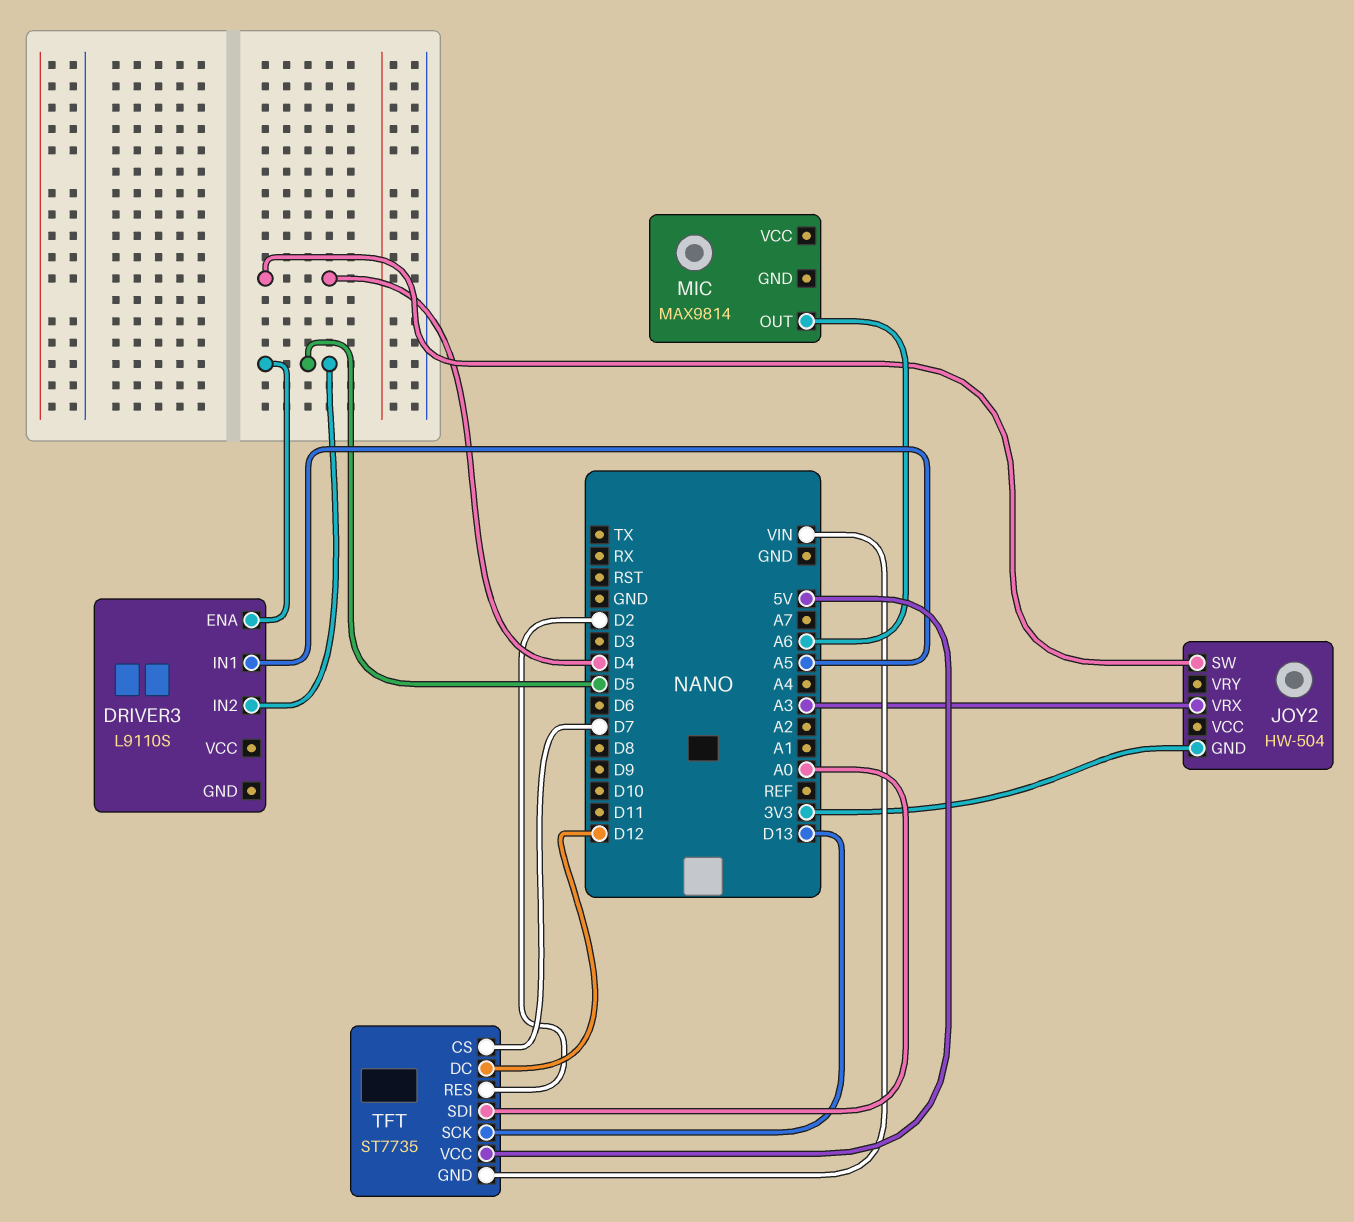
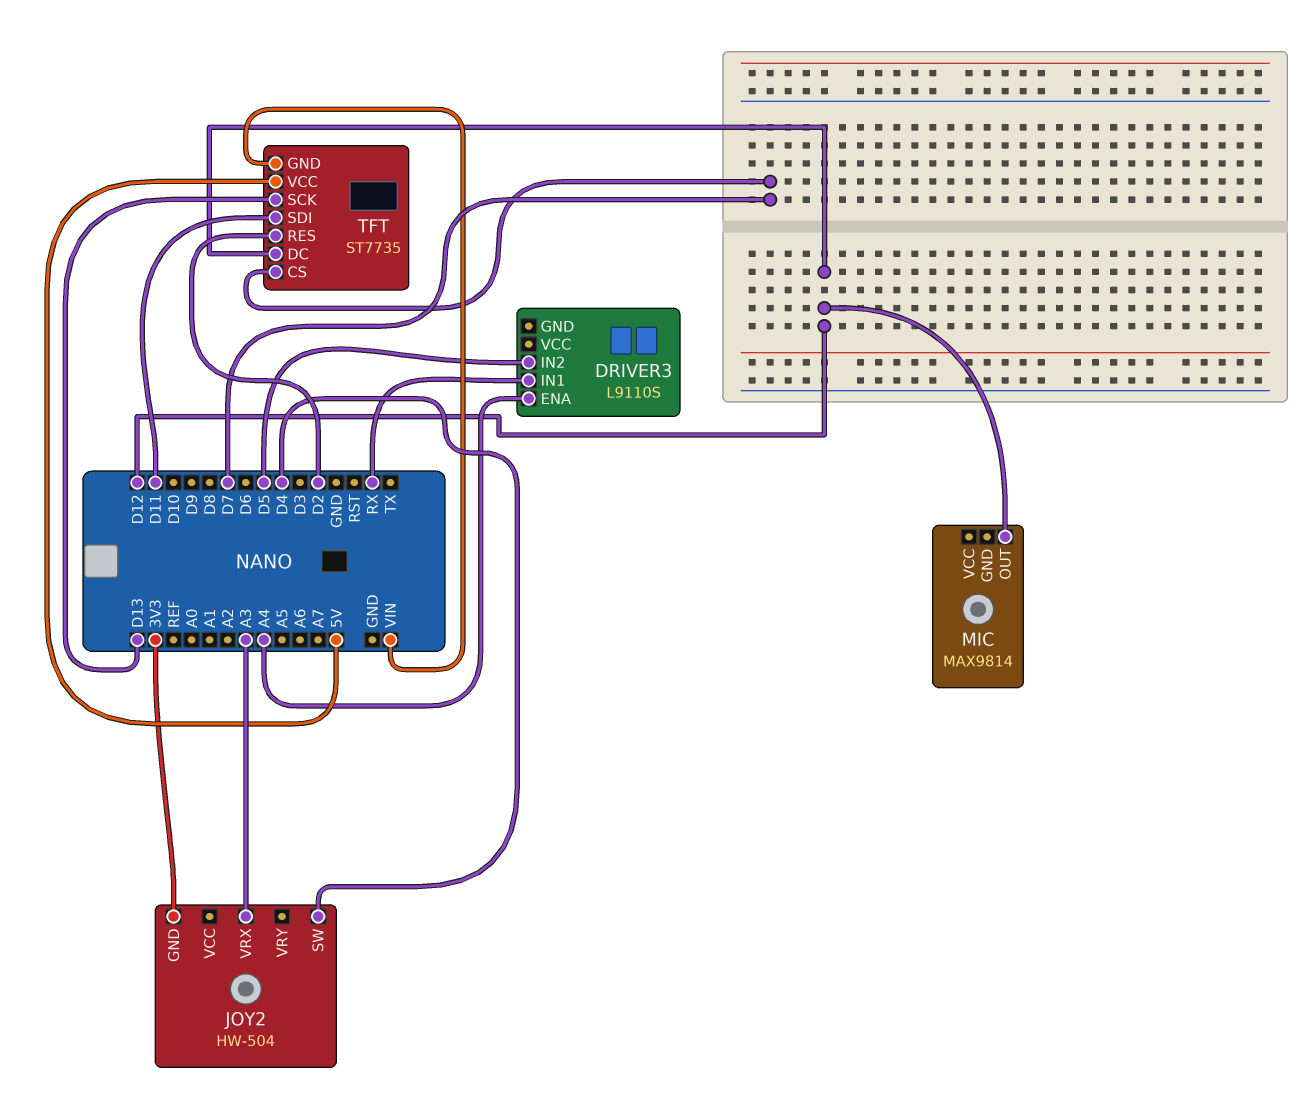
DRIVER3 pin ENA: D5 -> A4
DRIVER3 pin IN1: A5 -> RX
MIC pin OUT: A6 -> D12
TFT pin SDI: A0 -> D11

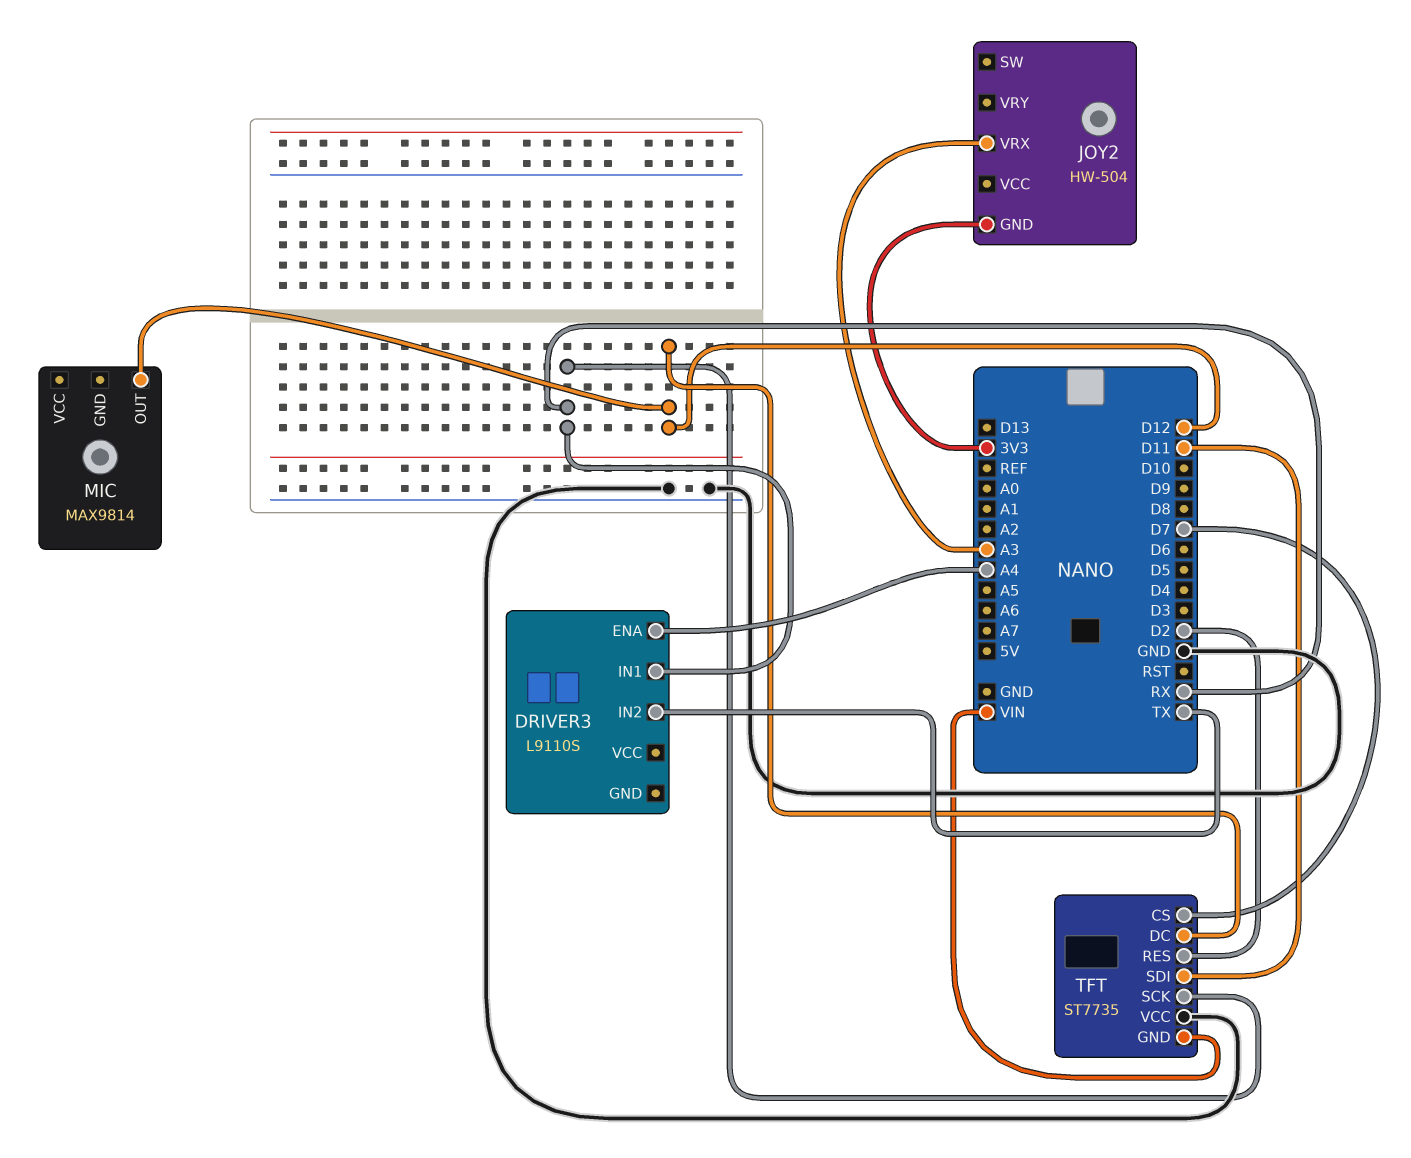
DRIVER3 pin IN2: D5 -> TX
JOY2 pin SW: D4 -> none
TFT pin SCK: D13 -> RX
TFT pin VCC: 5V -> GND

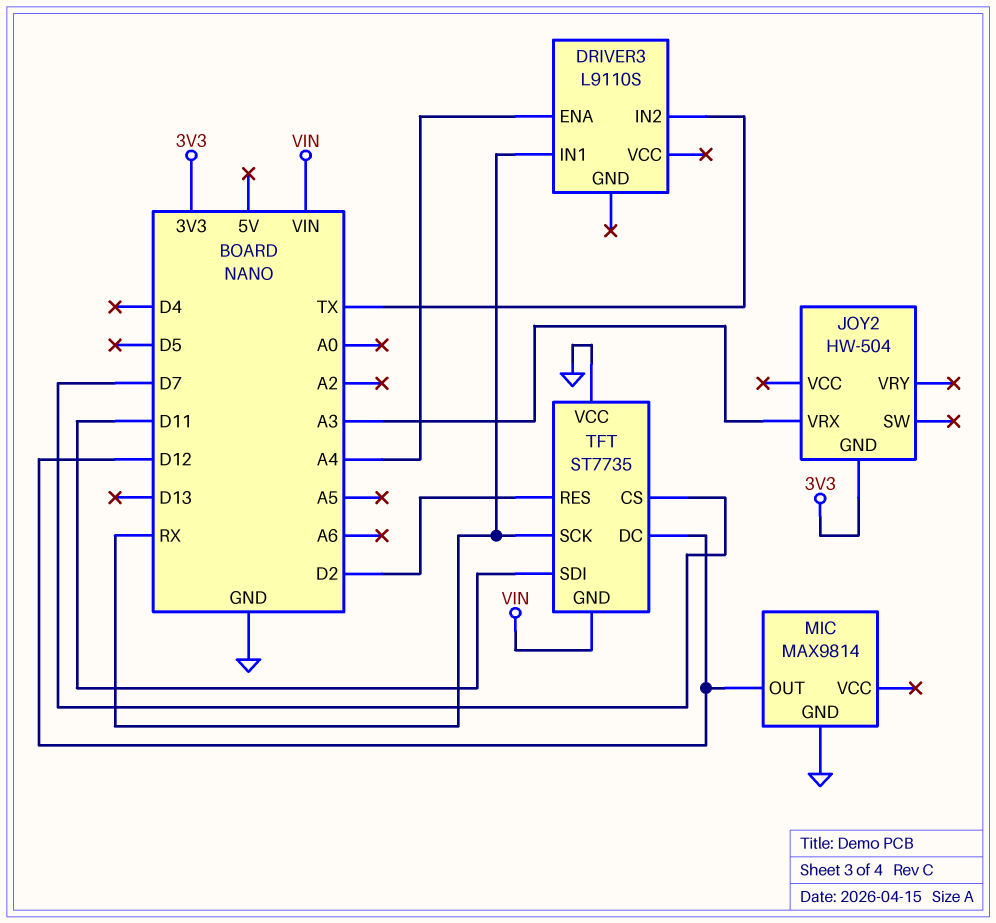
MIC pin GND: none -> GND

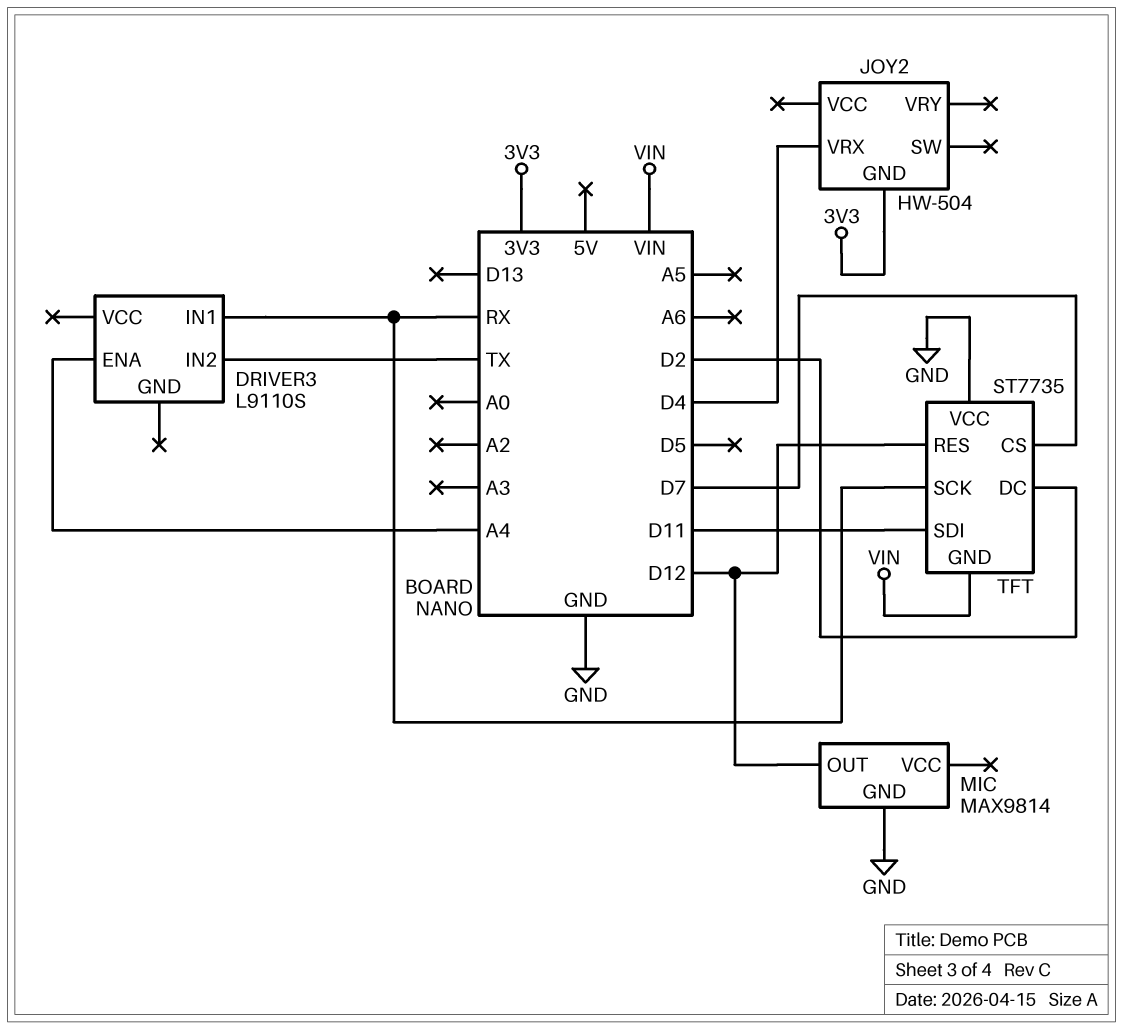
JOY2 pin VRX: A3 -> D4
TFT pin DC: D12 -> D2
TFT pin RES: D2 -> D12

